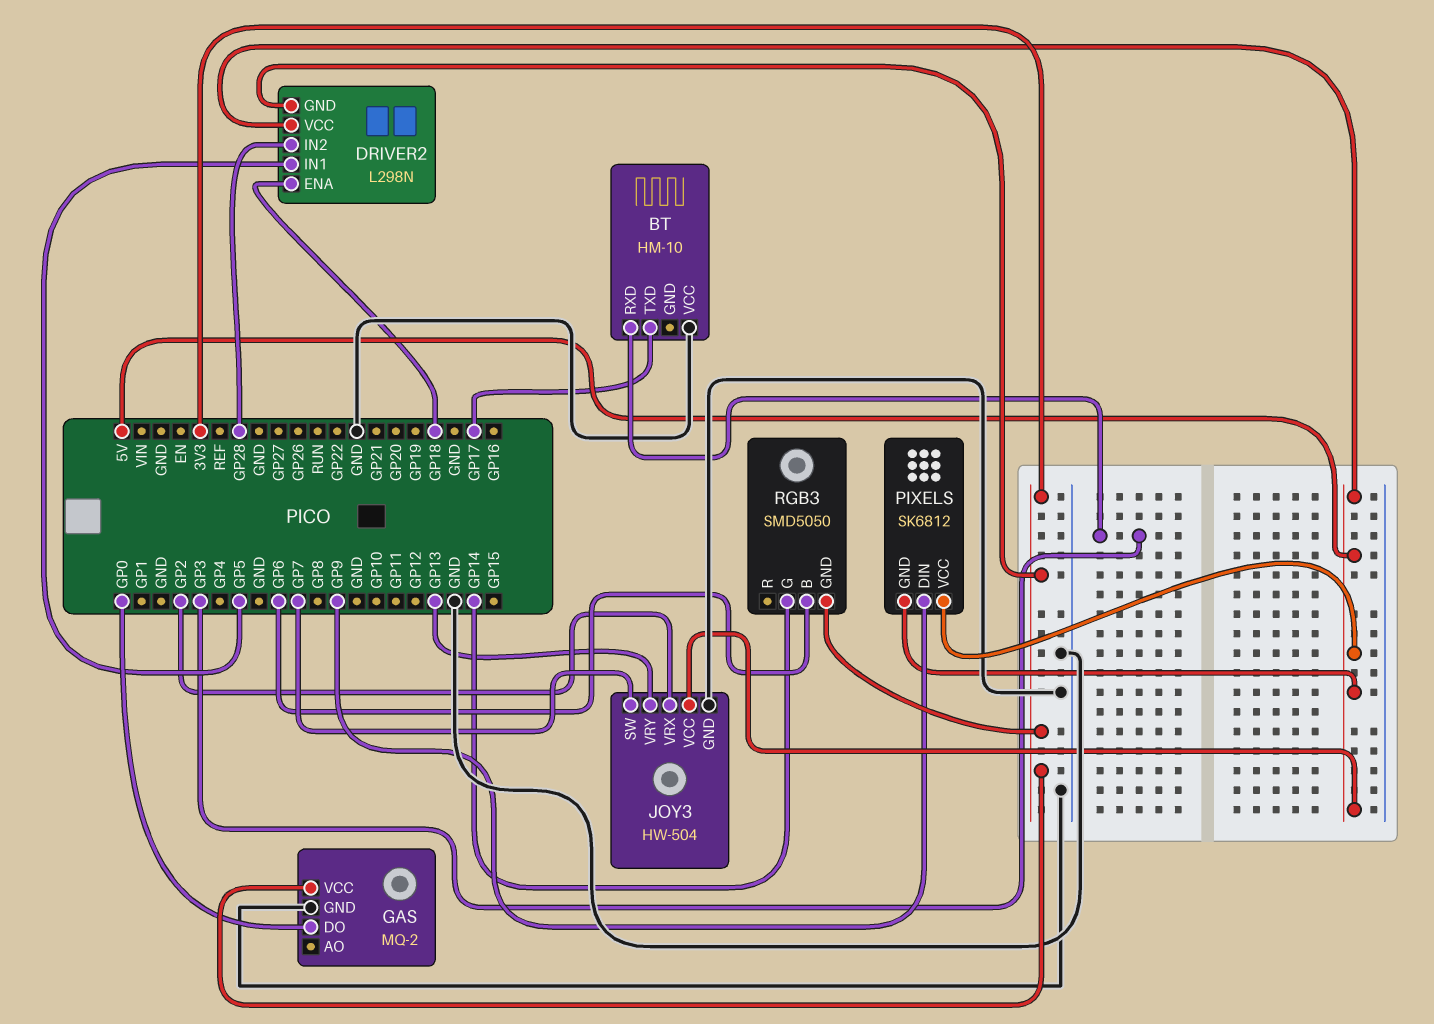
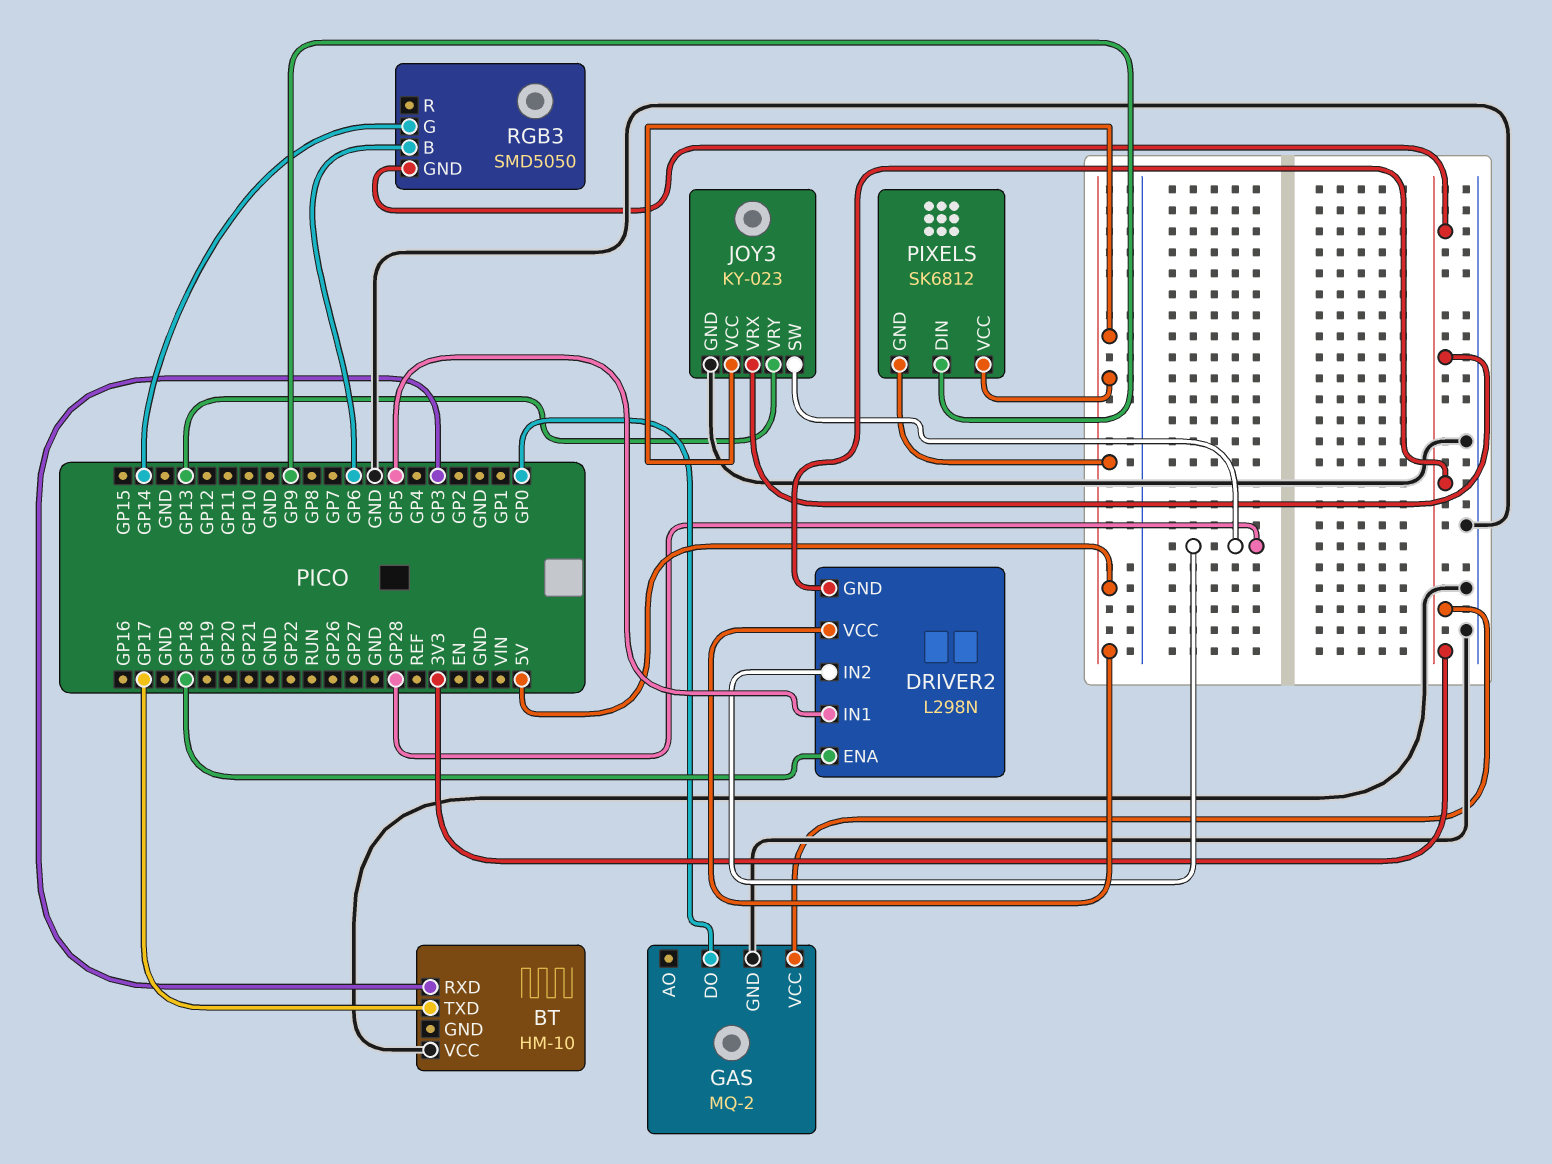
JOY3: HW-504 -> KY-023
JOY3 pin SW: GP7 -> GP28
JOY3 pin VRX: GP2 -> 3V3

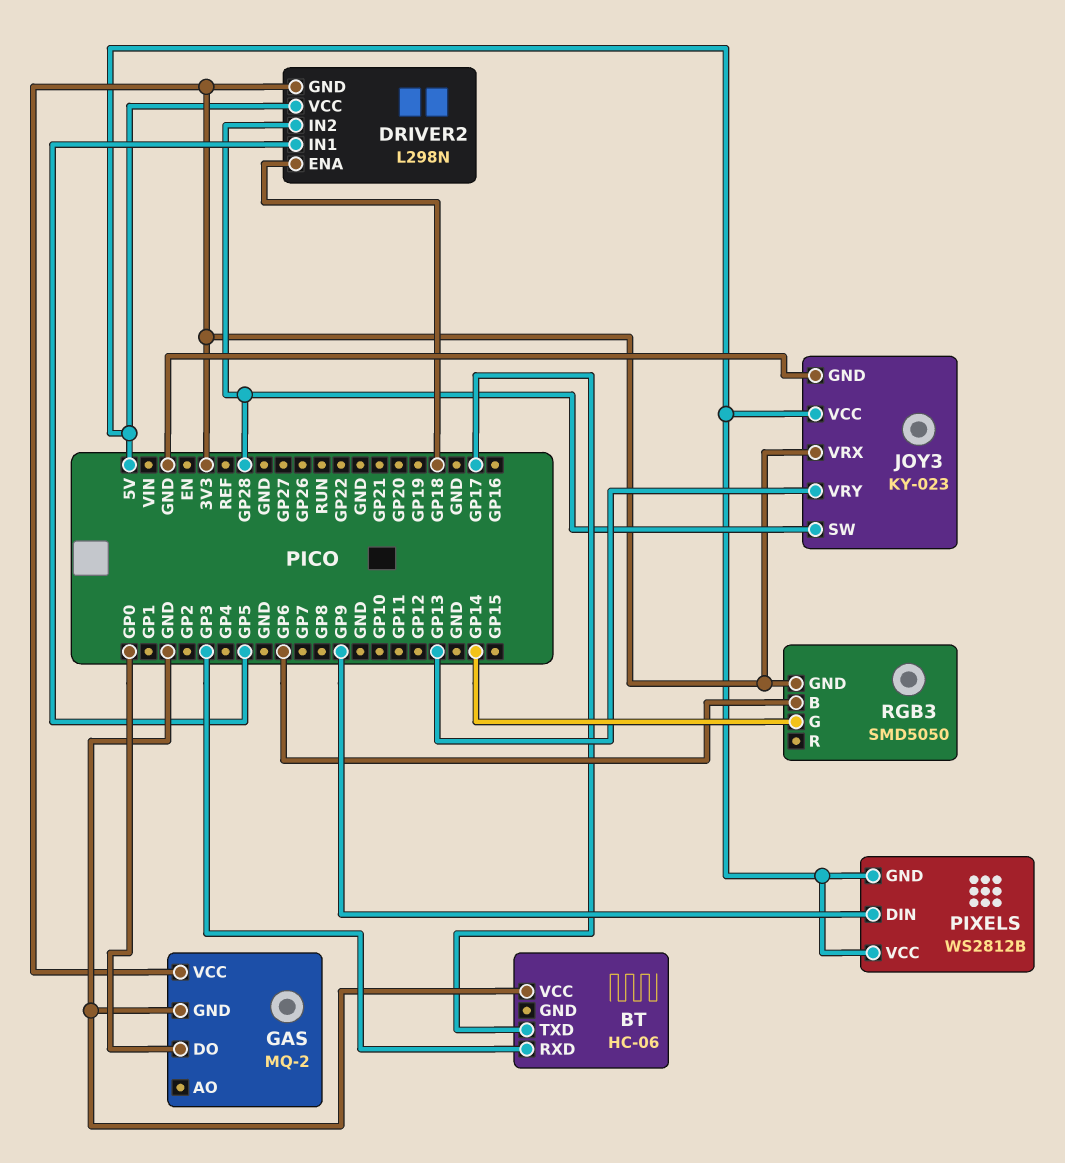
BT: HM-10 -> HC-06
PIXELS: SK6812 -> WS2812B

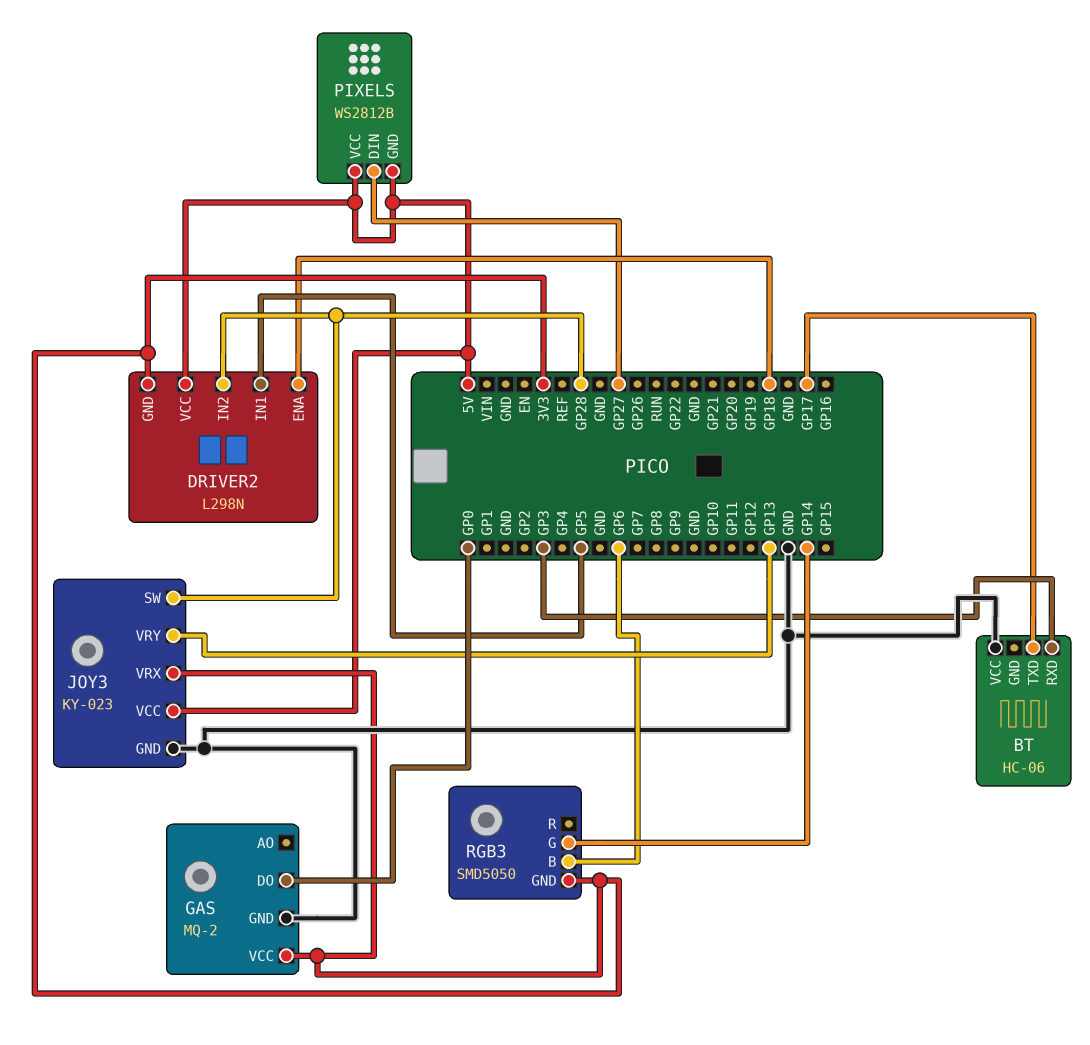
PIXELS pin DIN: GP9 -> GP27

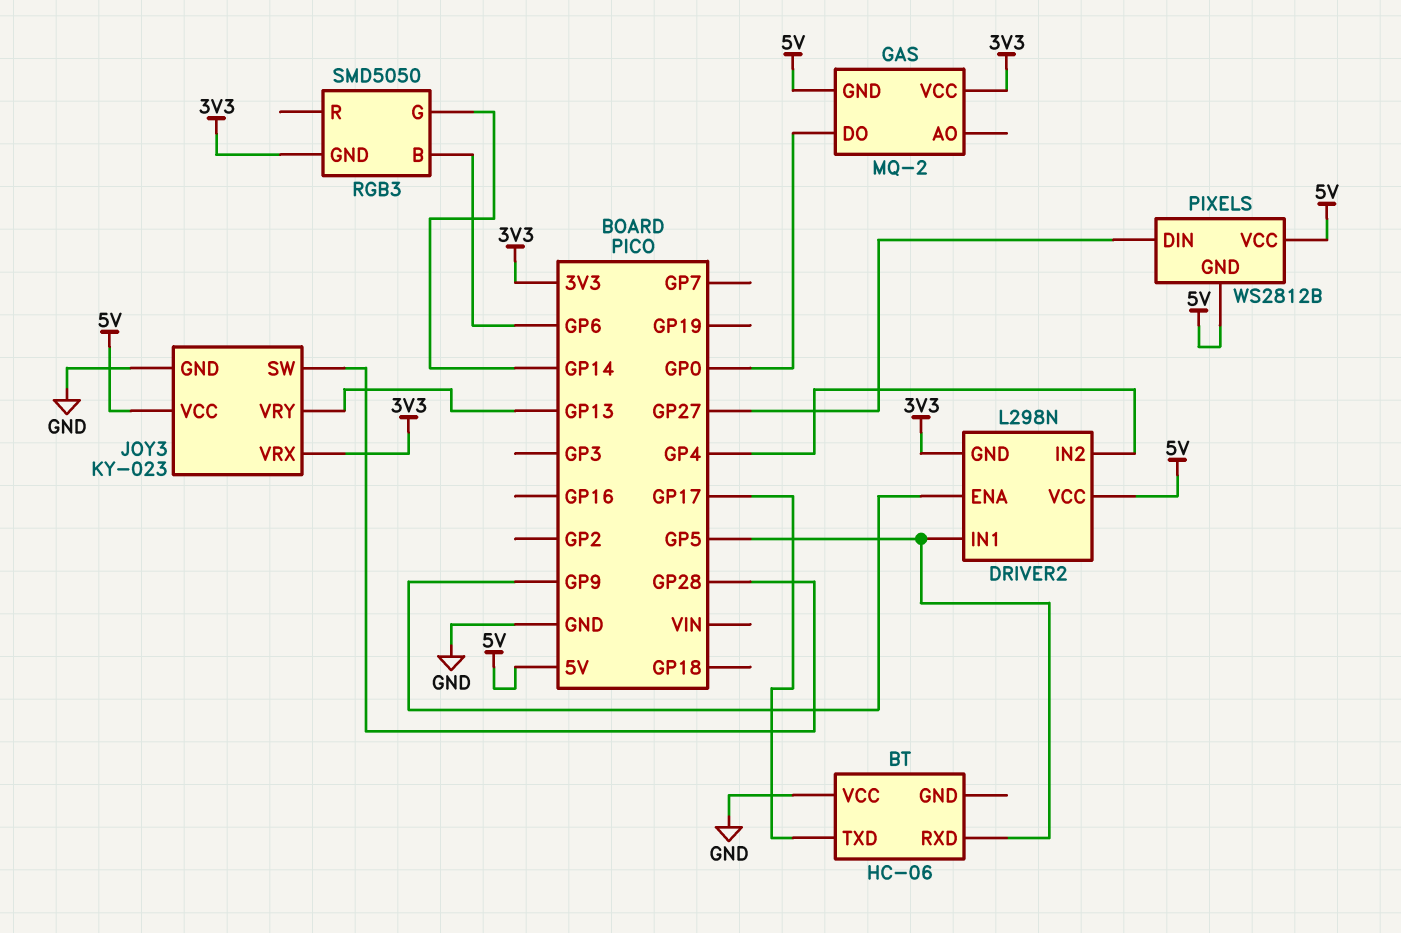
BT pin RXD: GP3 -> GP5
DRIVER2 pin ENA: GP18 -> GP9
DRIVER2 pin IN2: GP28 -> GP4
GAS pin GND: GND -> 5V

